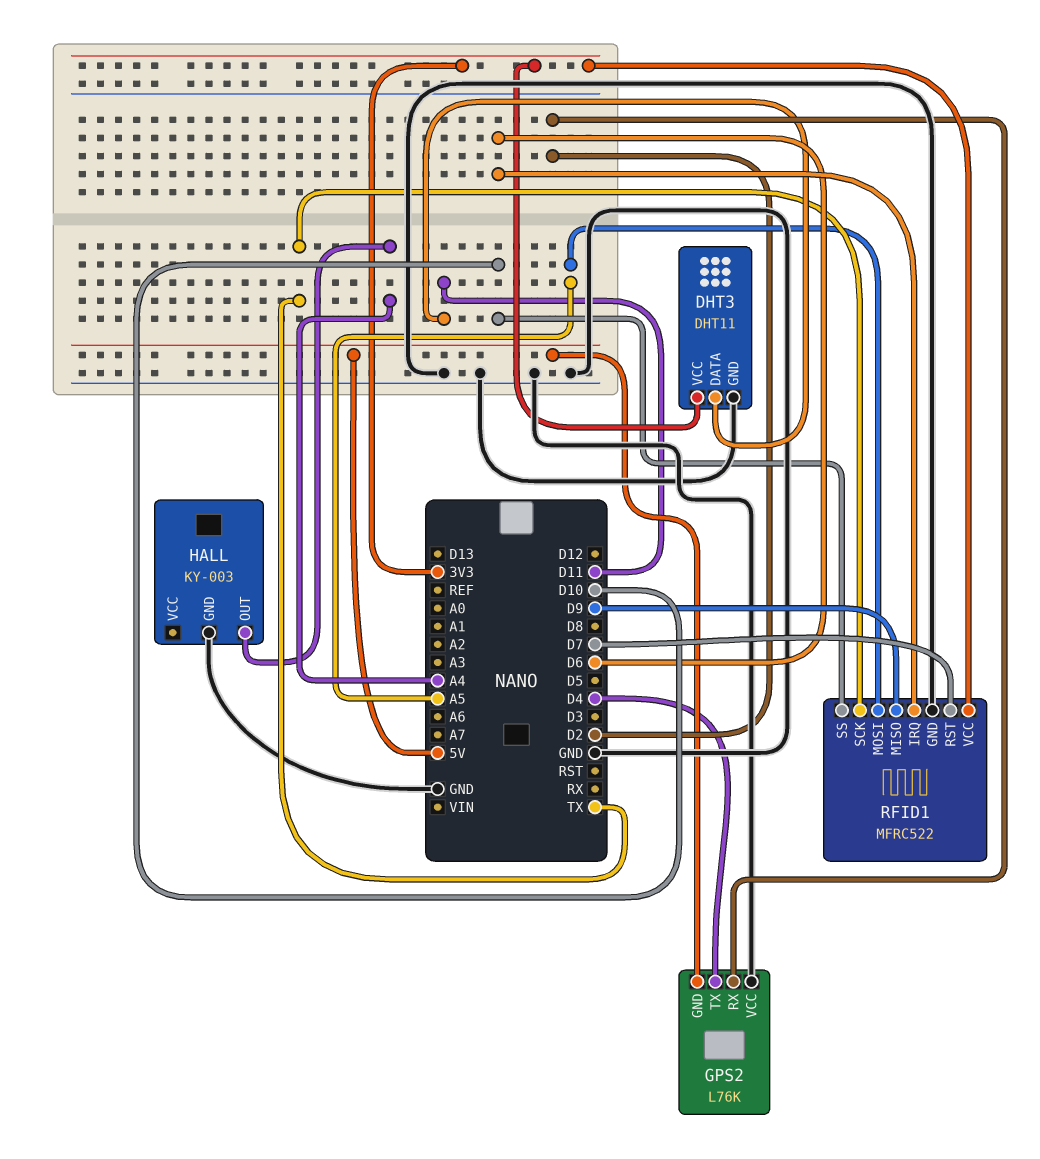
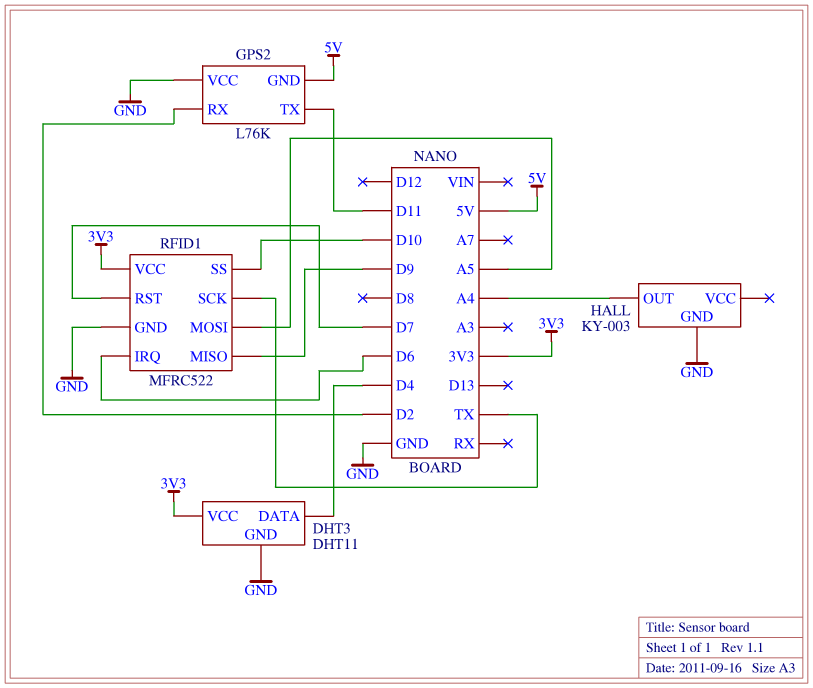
DHT3 pin DATA: D11 -> D4
GPS2 pin TX: D4 -> D11

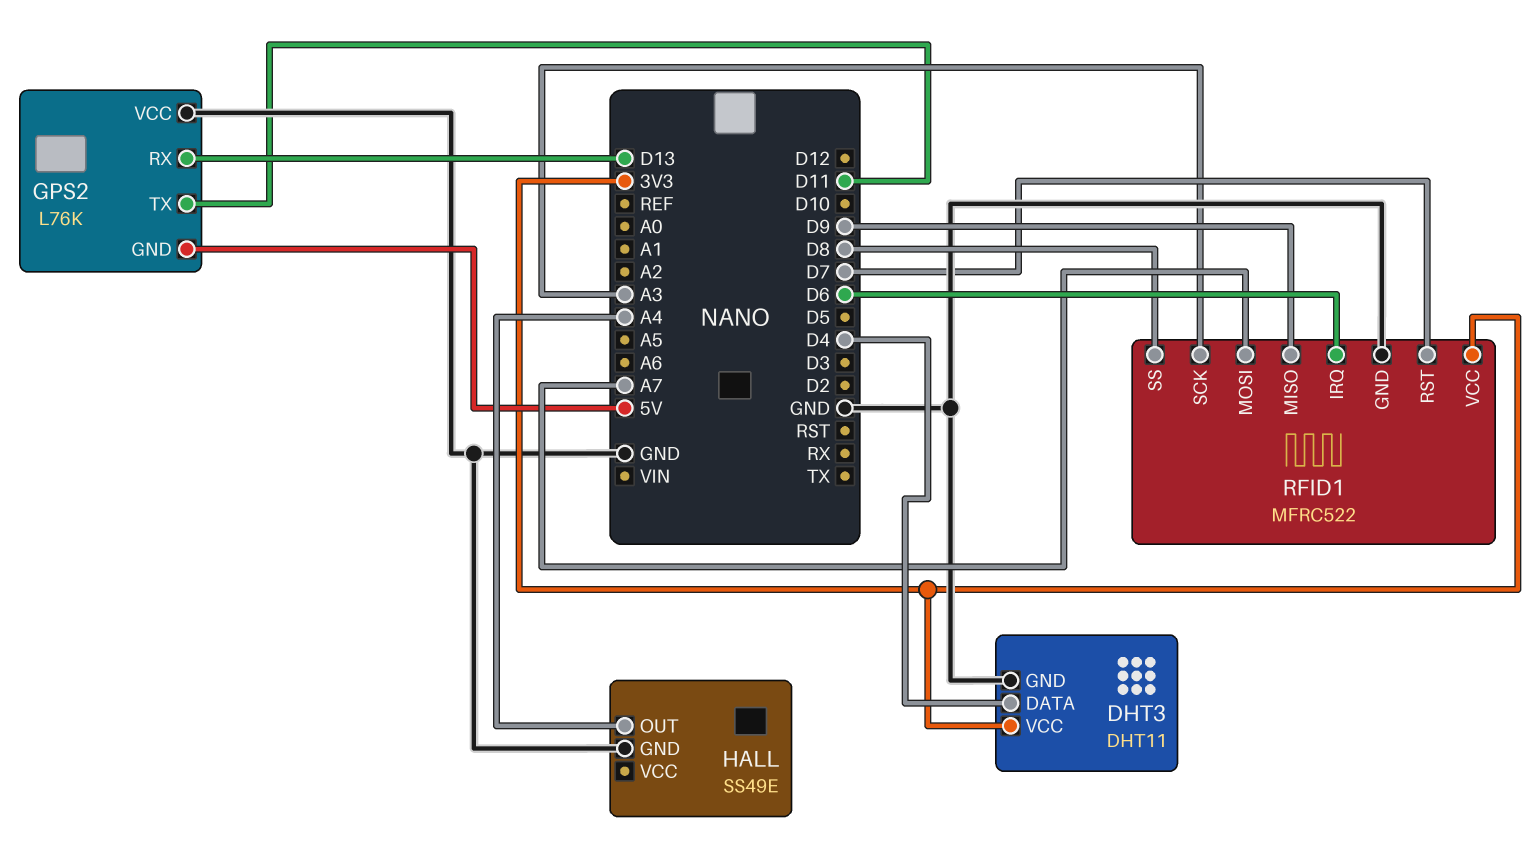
GPS2 pin RX: D2 -> D13
HALL: KY-003 -> SS49E
RFID1 pin MOSI: A5 -> A7
RFID1 pin SCK: TX -> A3
RFID1 pin SS: D10 -> D8

